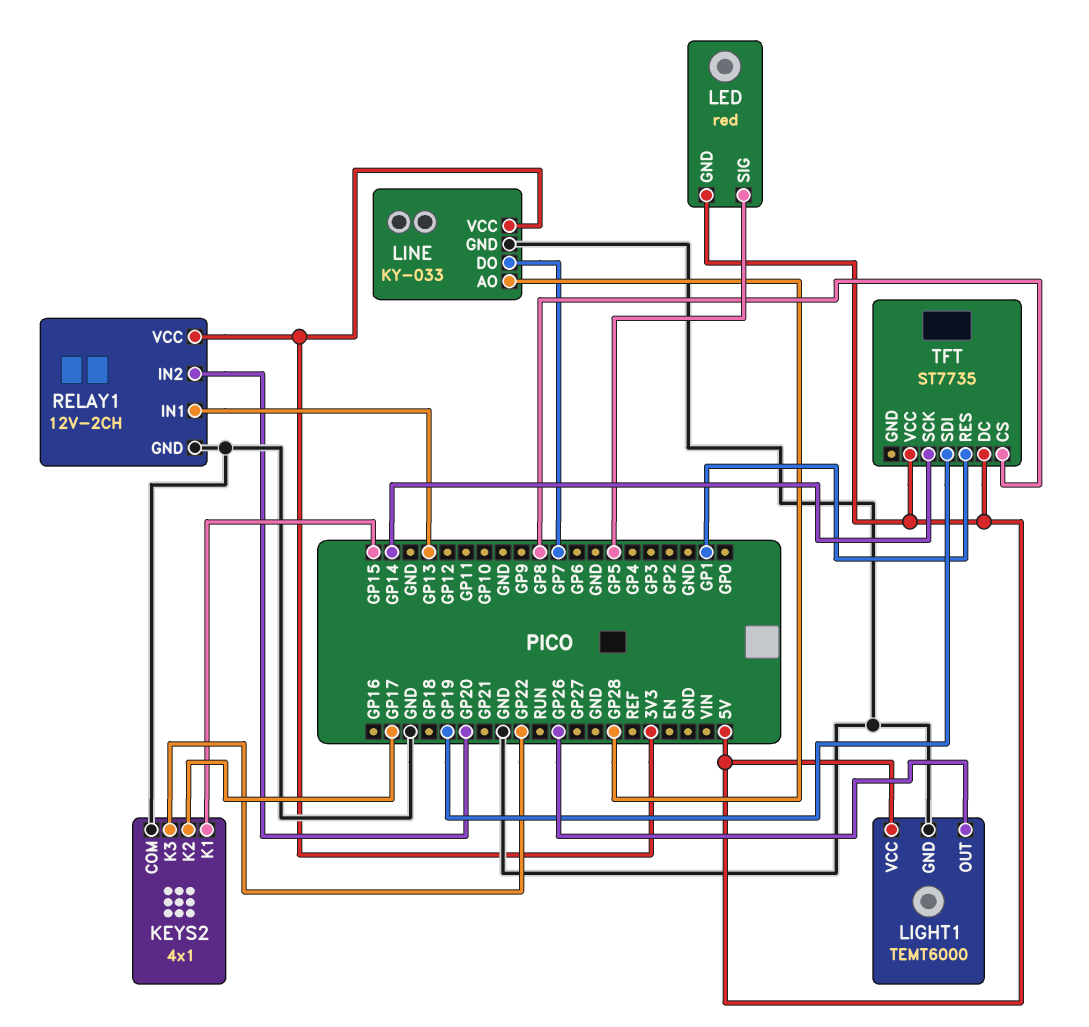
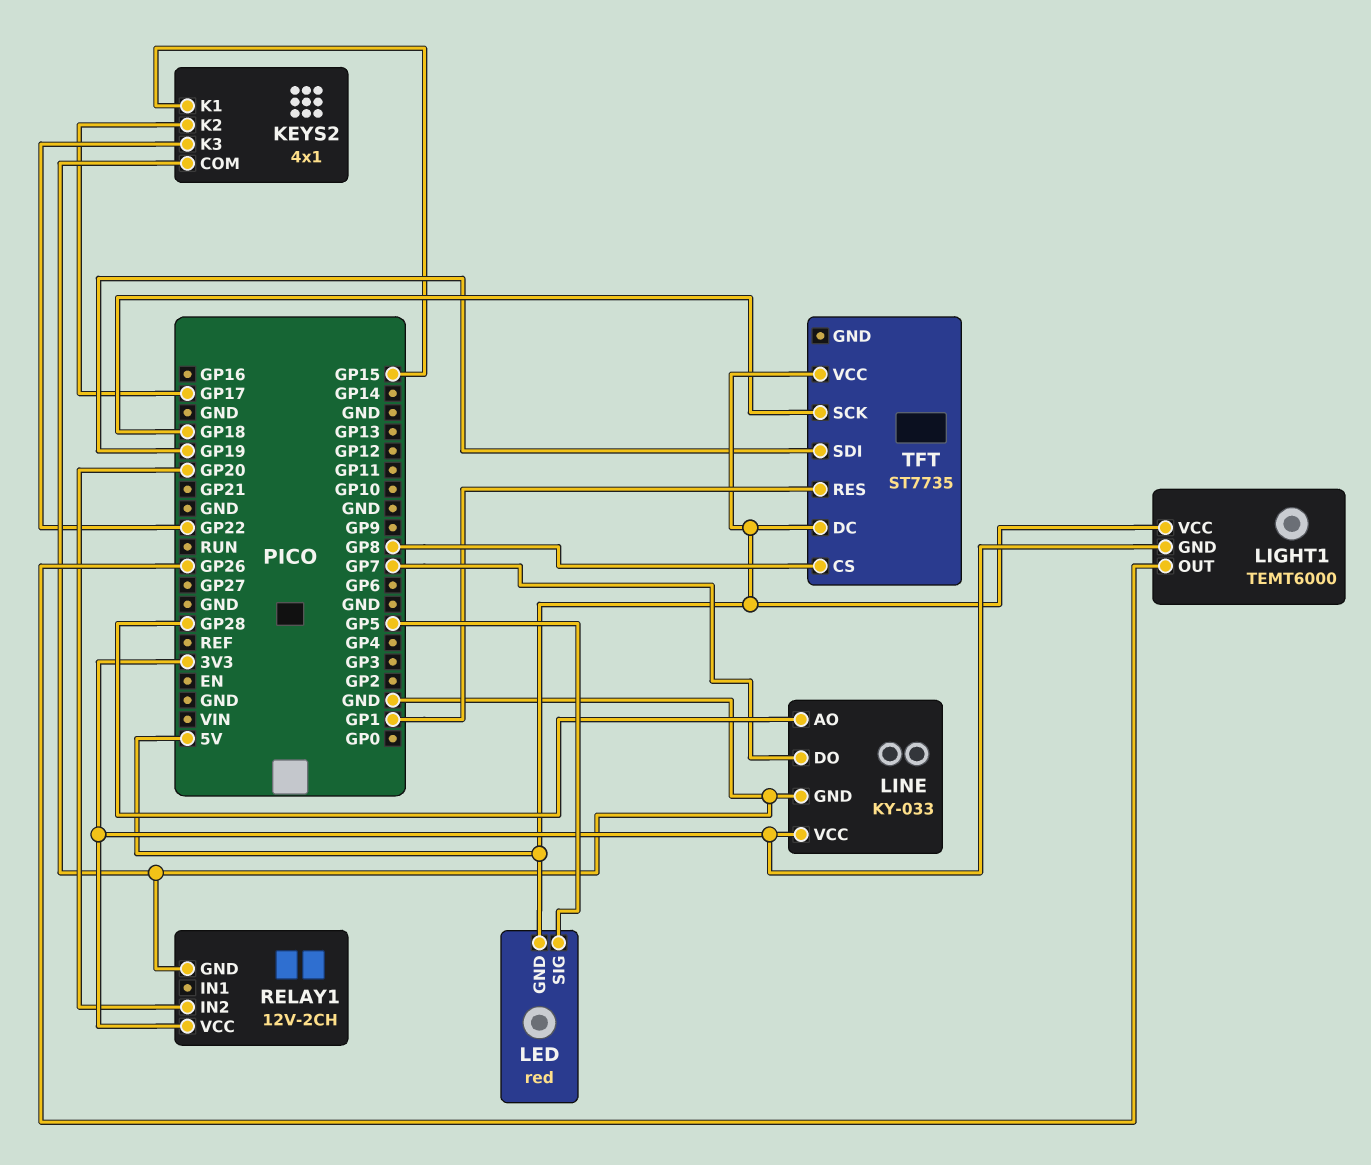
LIGHT1 pin GND: GND -> 3V3
RELAY1 pin IN1: GP13 -> none
TFT pin SCK: GP14 -> GP18

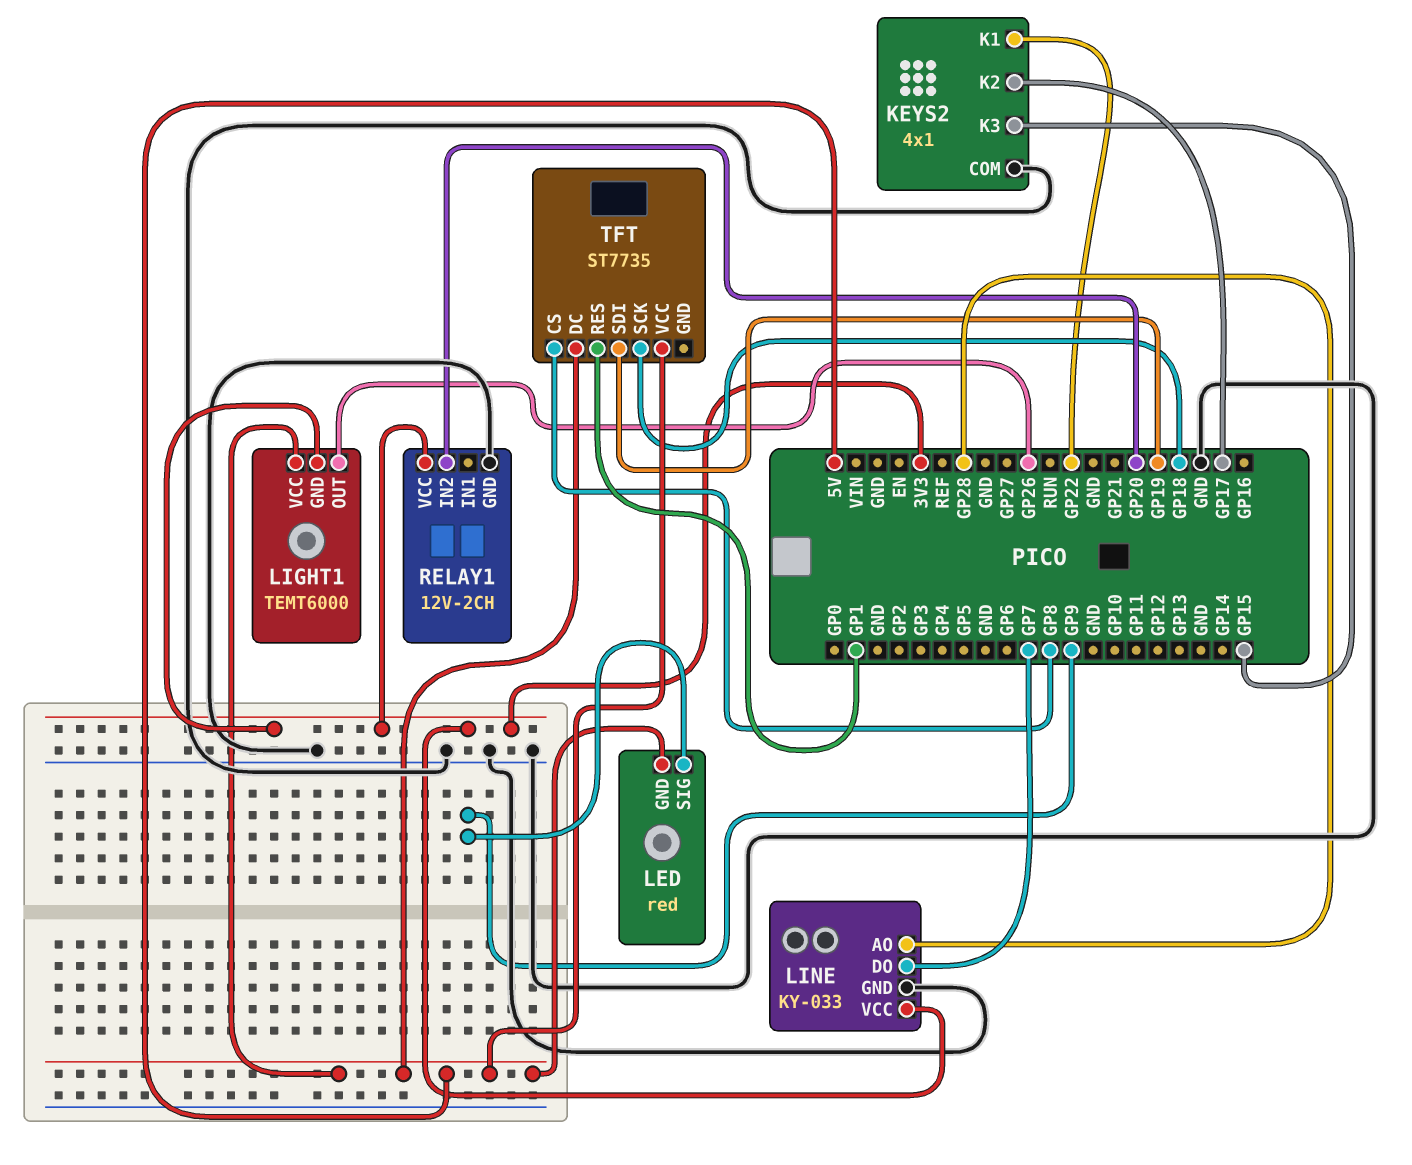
KEYS2 pin K1: GP15 -> GP22
KEYS2 pin K3: GP22 -> GP15
LED pin SIG: GP5 -> GP9

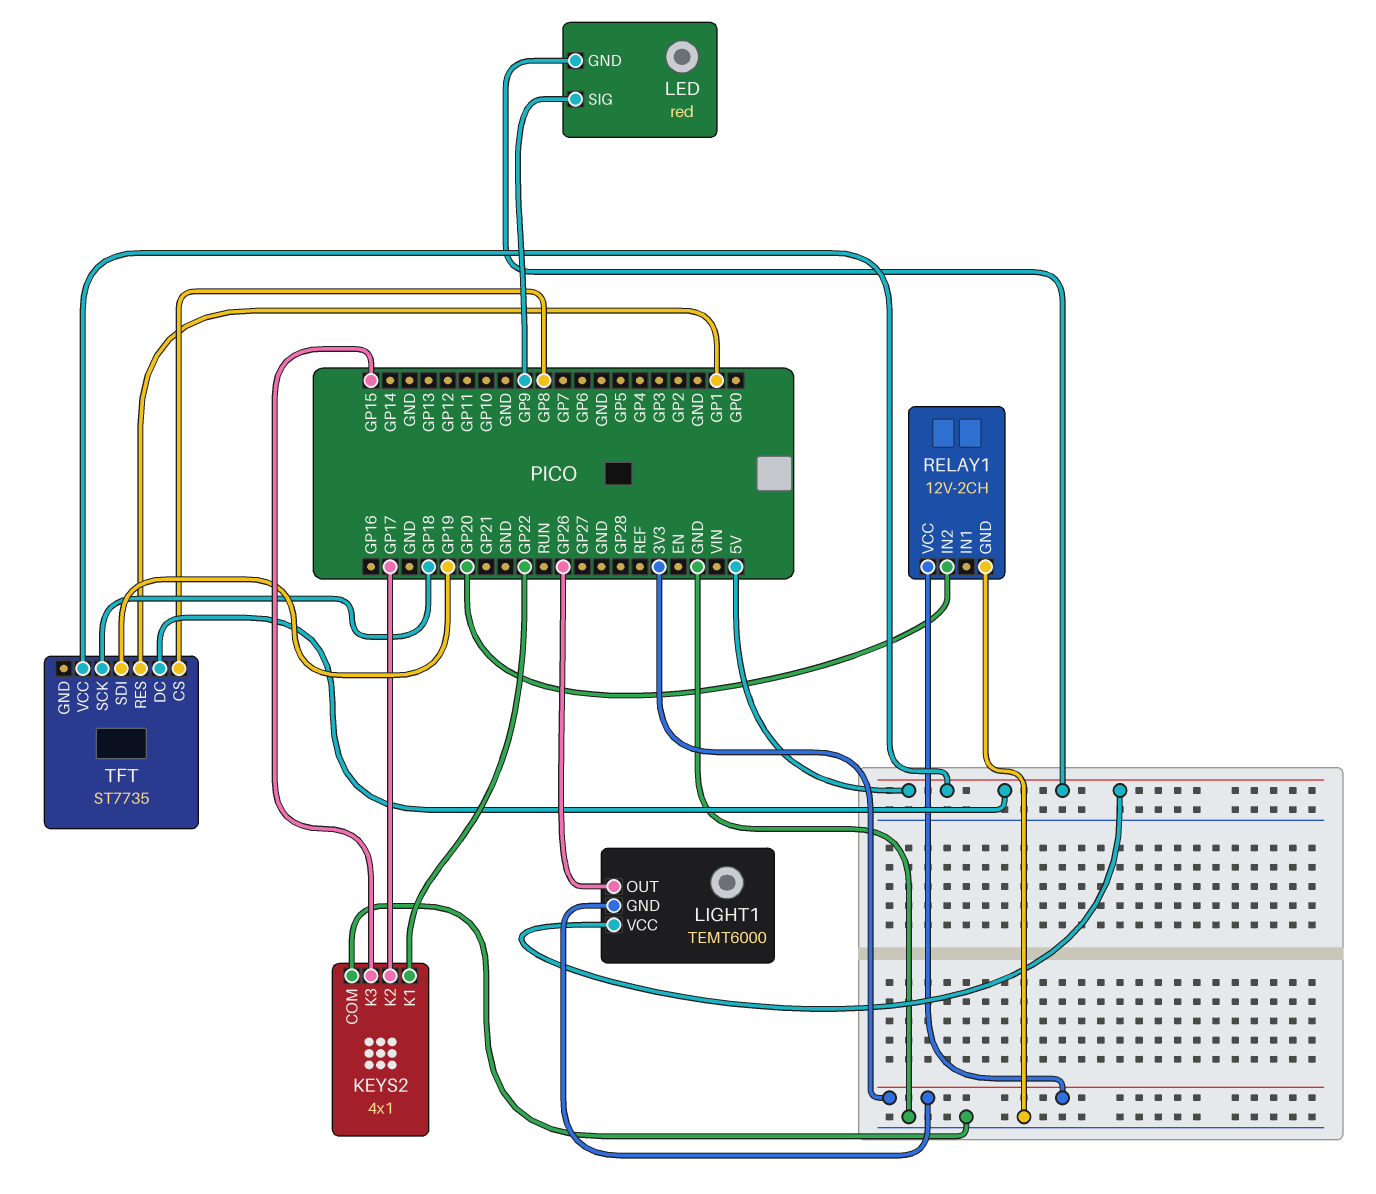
LINE: KY-033 -> none
LINE pin AO: GP28 -> none
LINE pin DO: GP7 -> none
LINE pin GND: GND -> none
LINE pin VCC: 3V3 -> none

